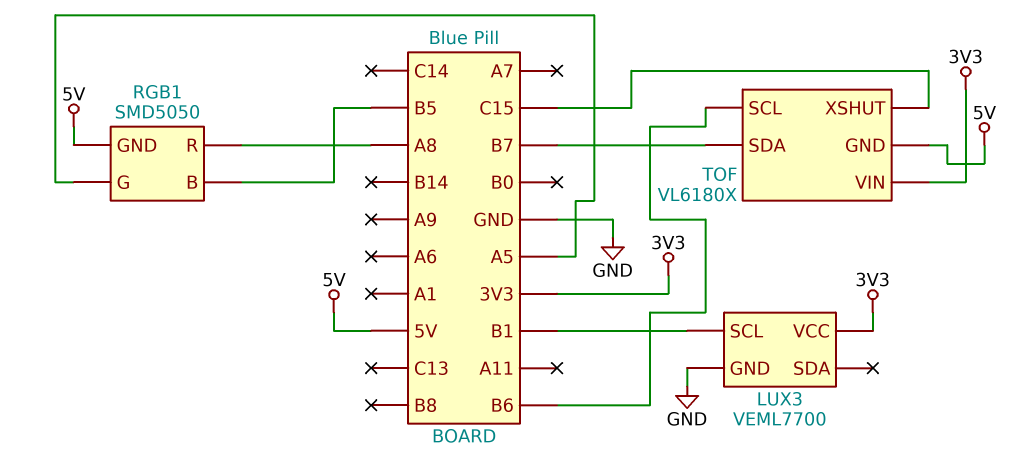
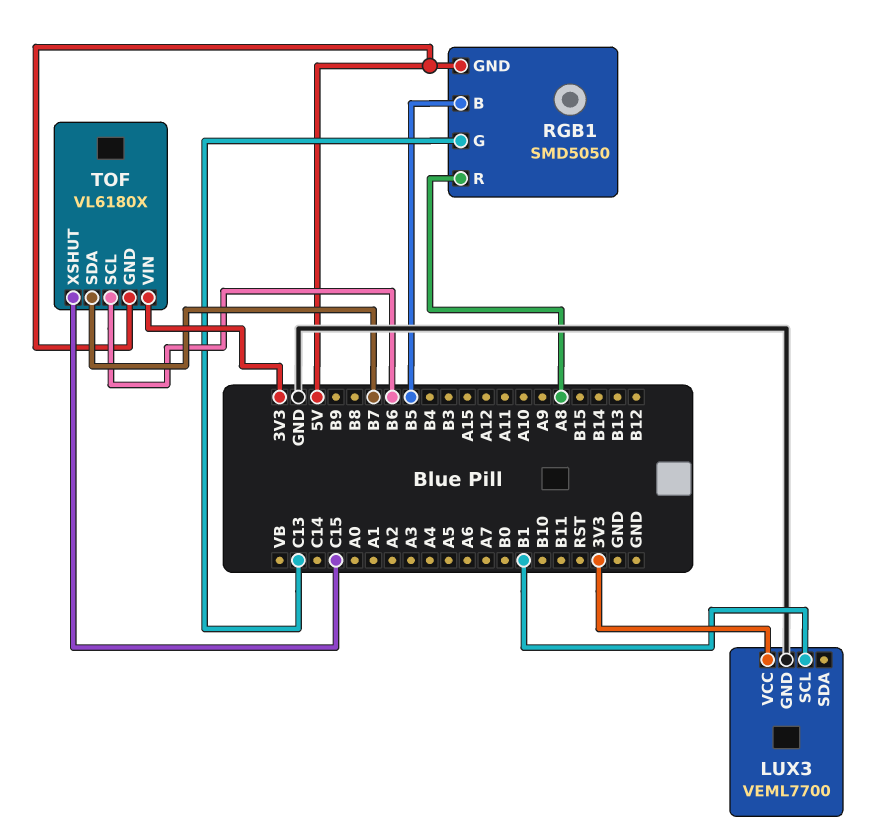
RGB1 pin G: A5 -> C13

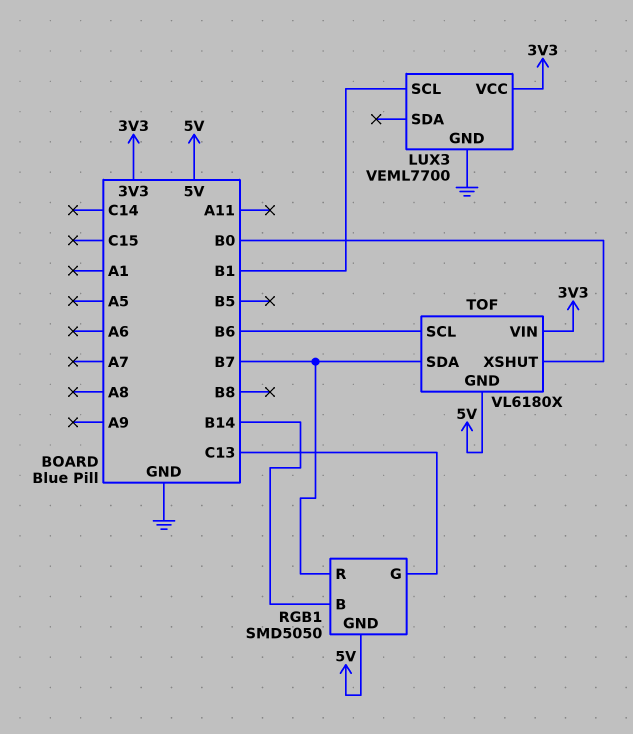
RGB1 pin B: B5 -> B14
RGB1 pin R: A8 -> B7
TOF pin XSHUT: C15 -> B0

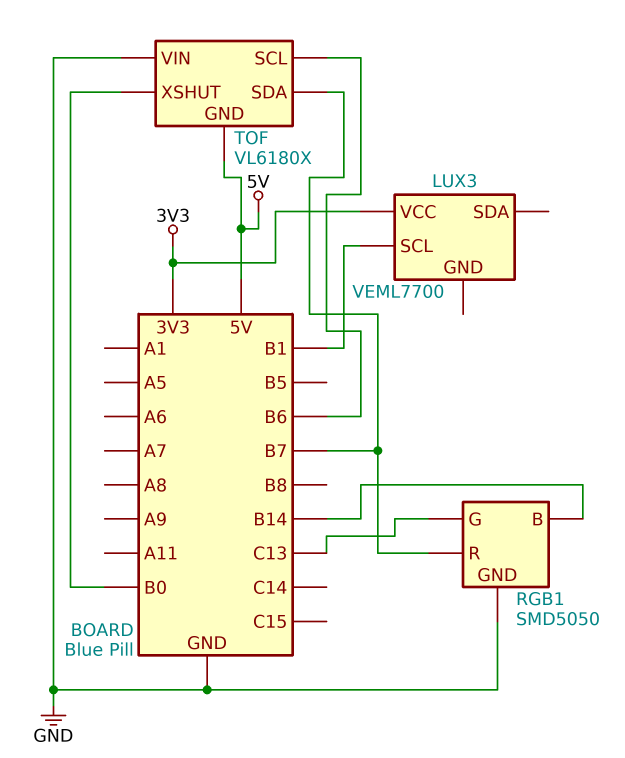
LUX3 pin GND: GND -> none
RGB1 pin GND: 5V -> GND
TOF pin VIN: 3V3 -> GND

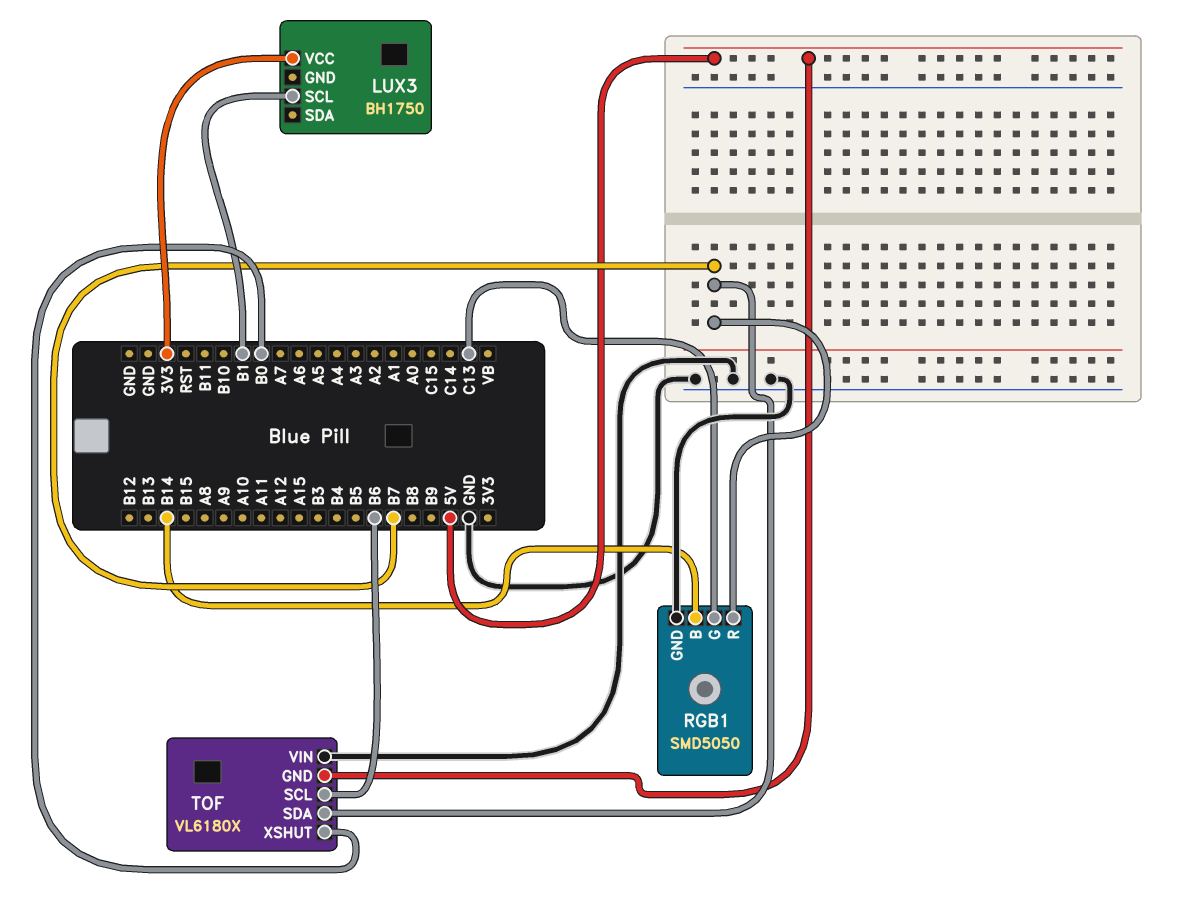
LUX3: VEML7700 -> BH1750

